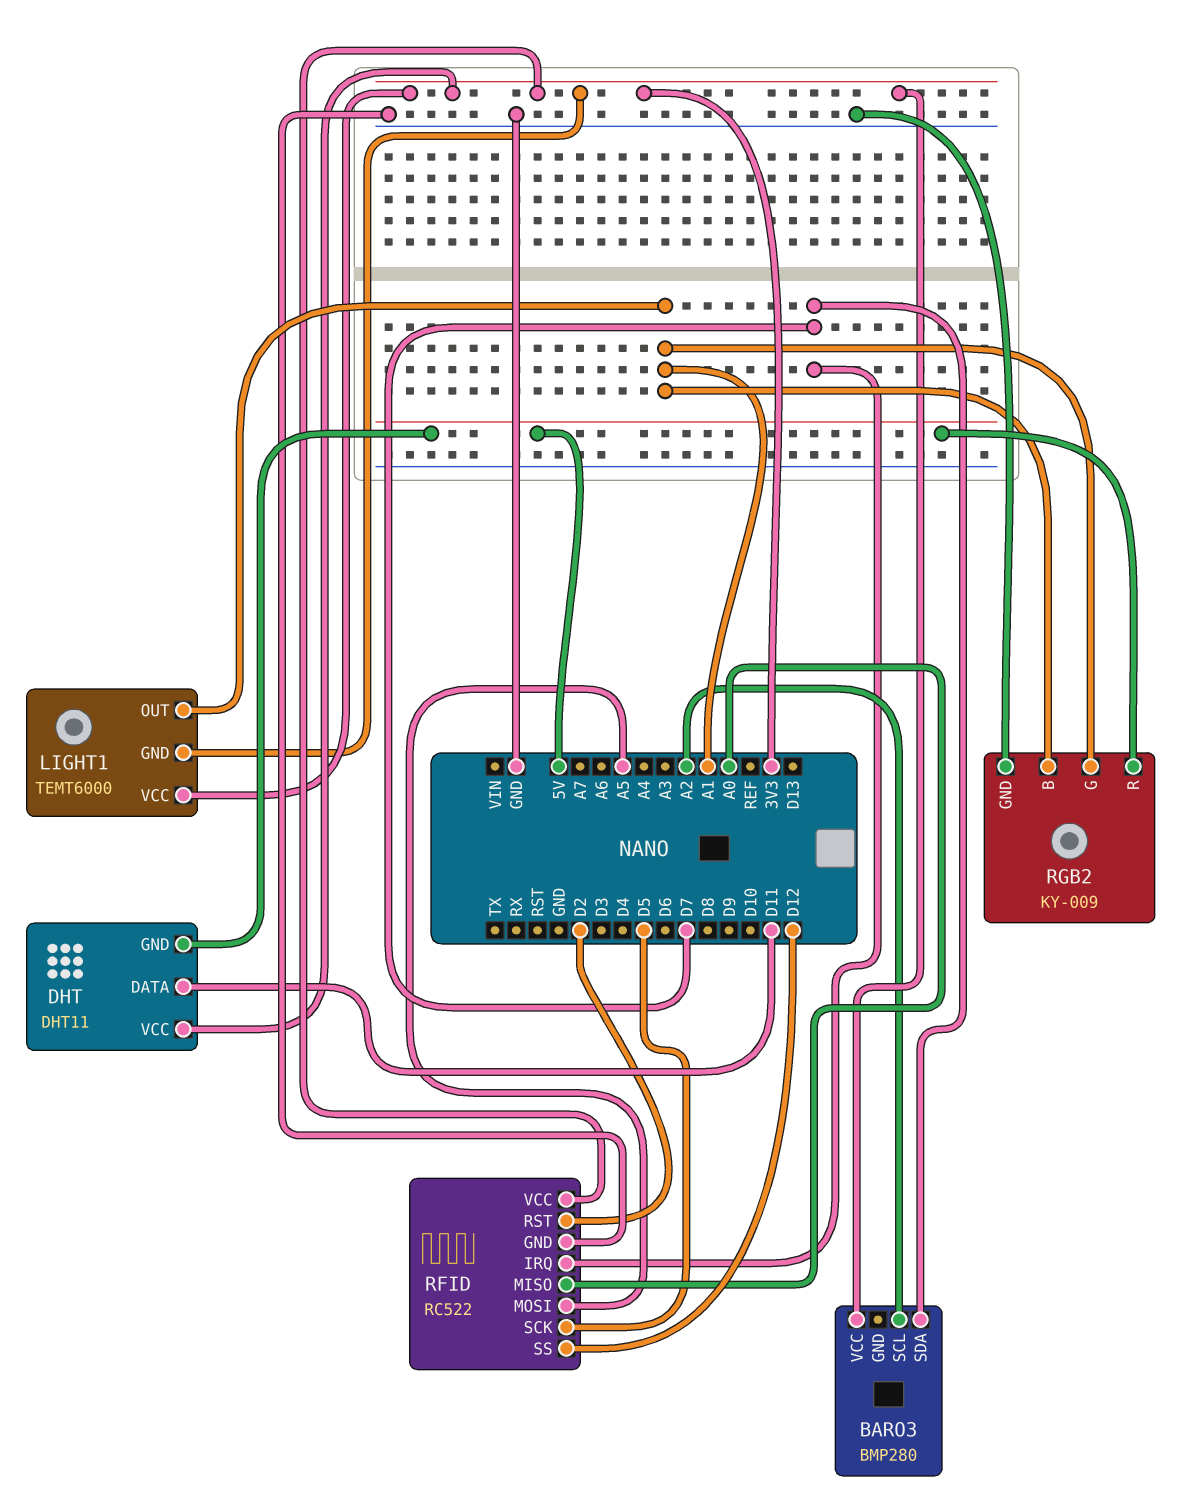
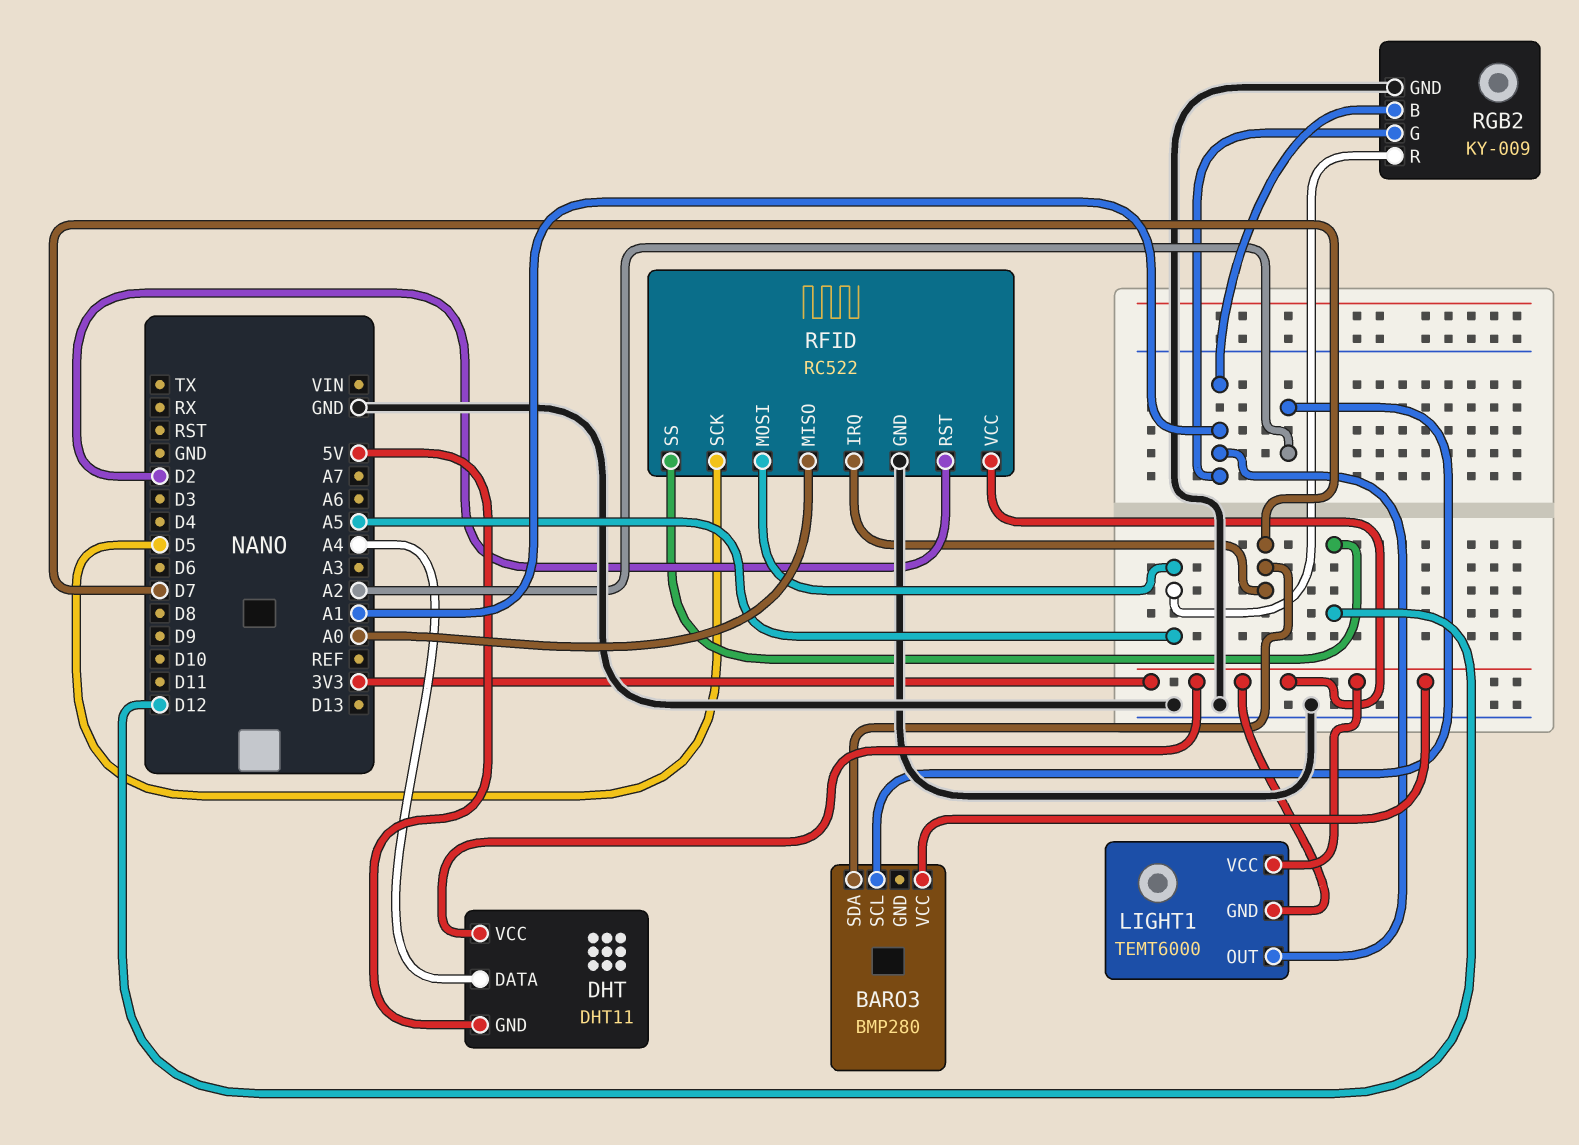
DHT pin DATA: D11 -> A4
RGB2 pin R: 5V -> A5

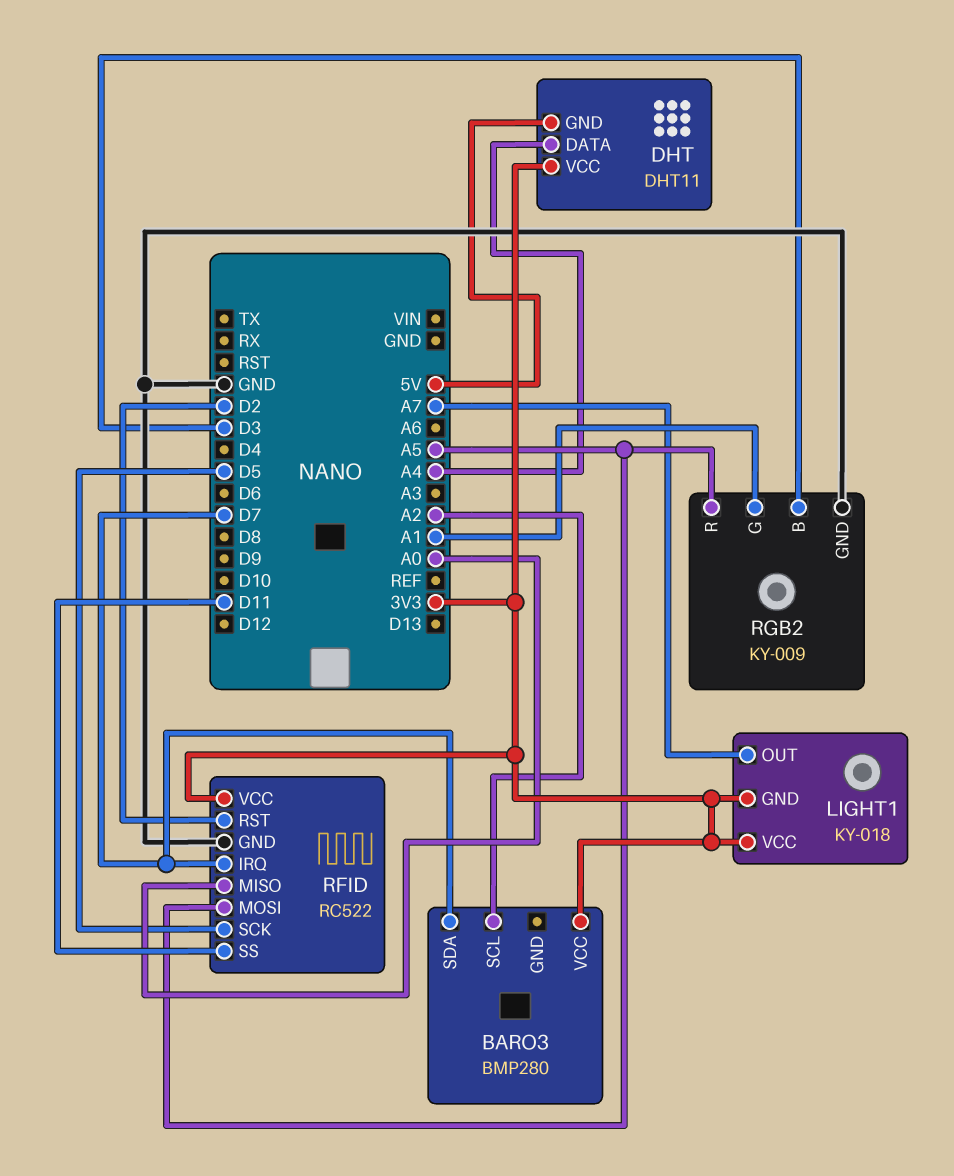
LIGHT1: TEMT6000 -> KY-018
LIGHT1 pin OUT: A1 -> A7
RFID pin SS: D12 -> D11
RGB2 pin B: A1 -> D3

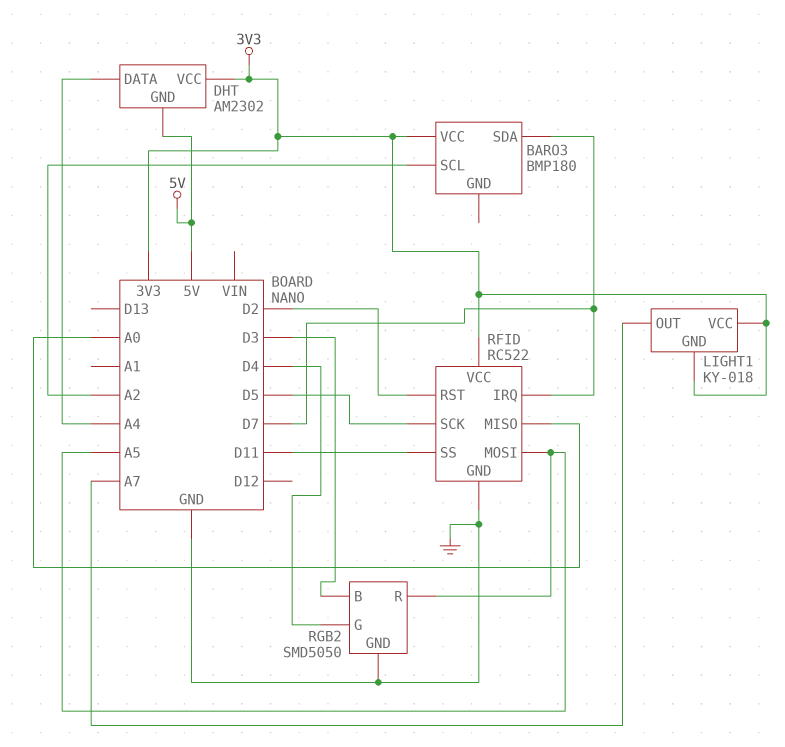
BARO3: BMP280 -> BMP180
DHT: DHT11 -> AM2302
RGB2: KY-009 -> SMD5050
RGB2 pin G: A1 -> D4

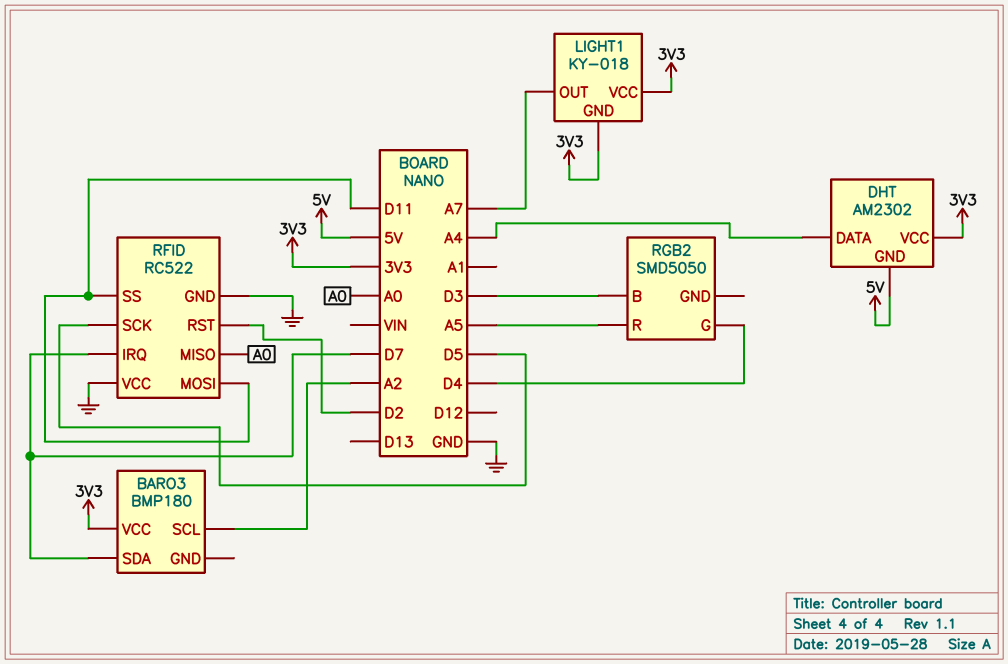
RFID pin MOSI: A5 -> D11
RFID pin VCC: 3V3 -> GND
RGB2 pin GND: GND -> none

